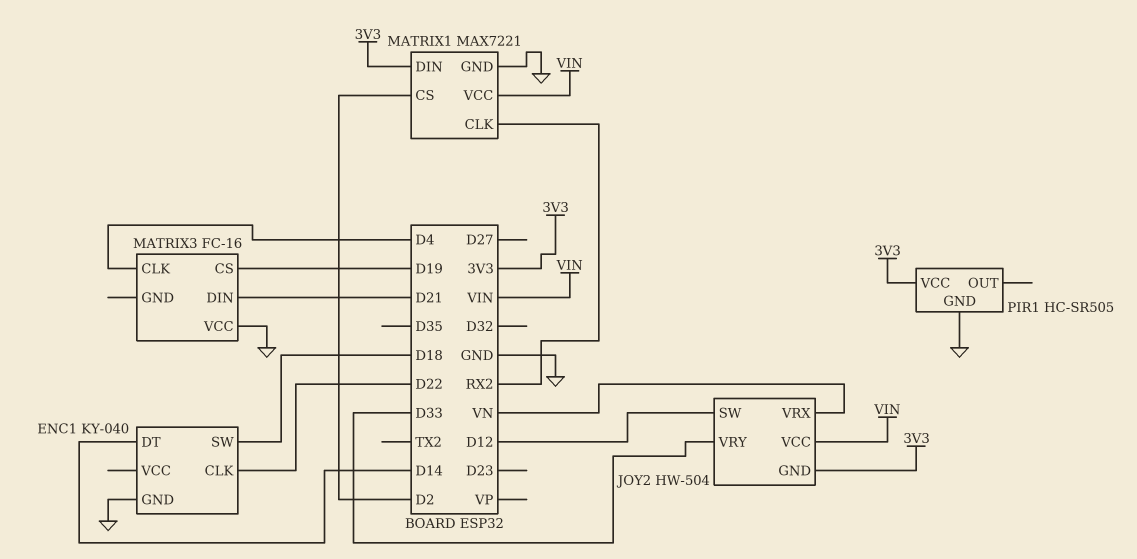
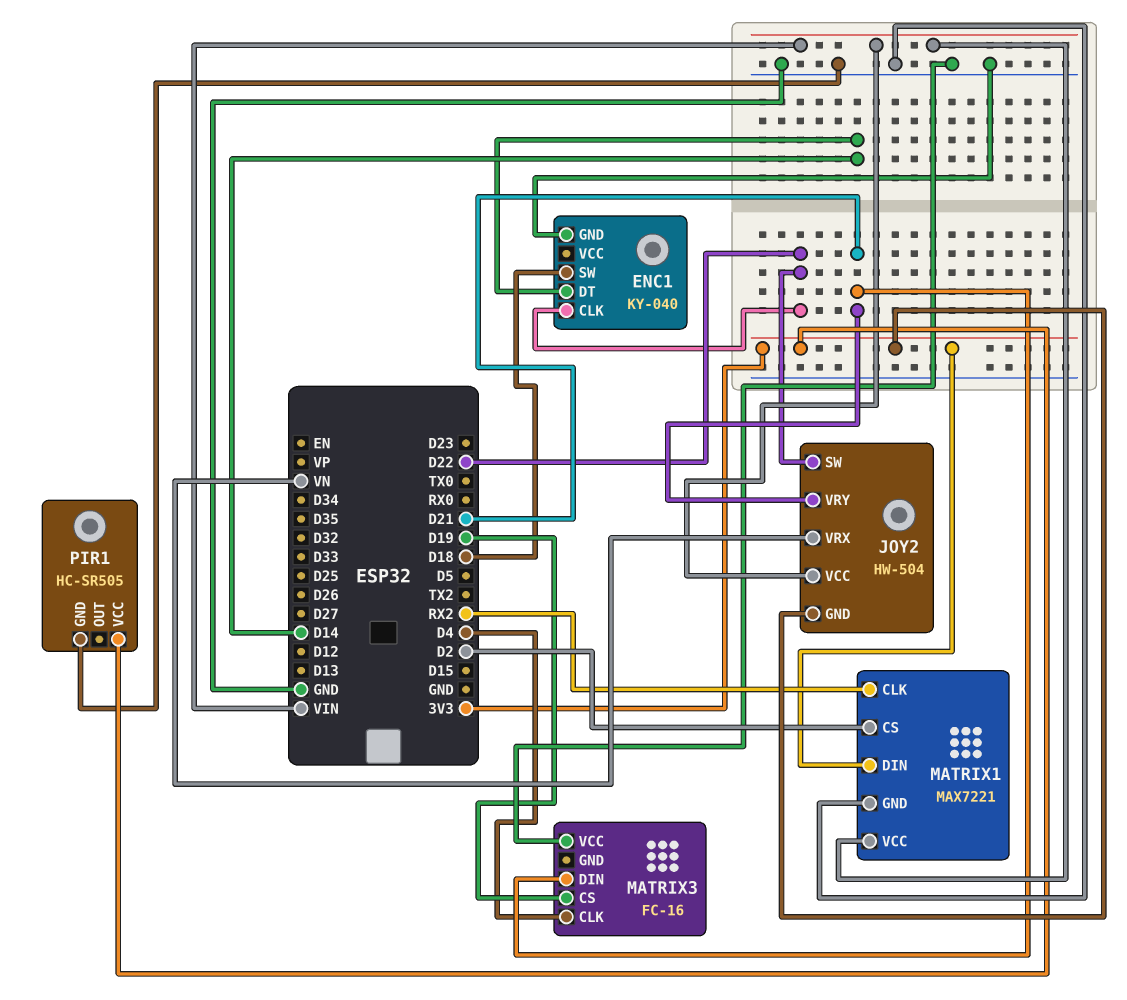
JOY2 pin SW: D12 -> D22
JOY2 pin VRY: D33 -> D21

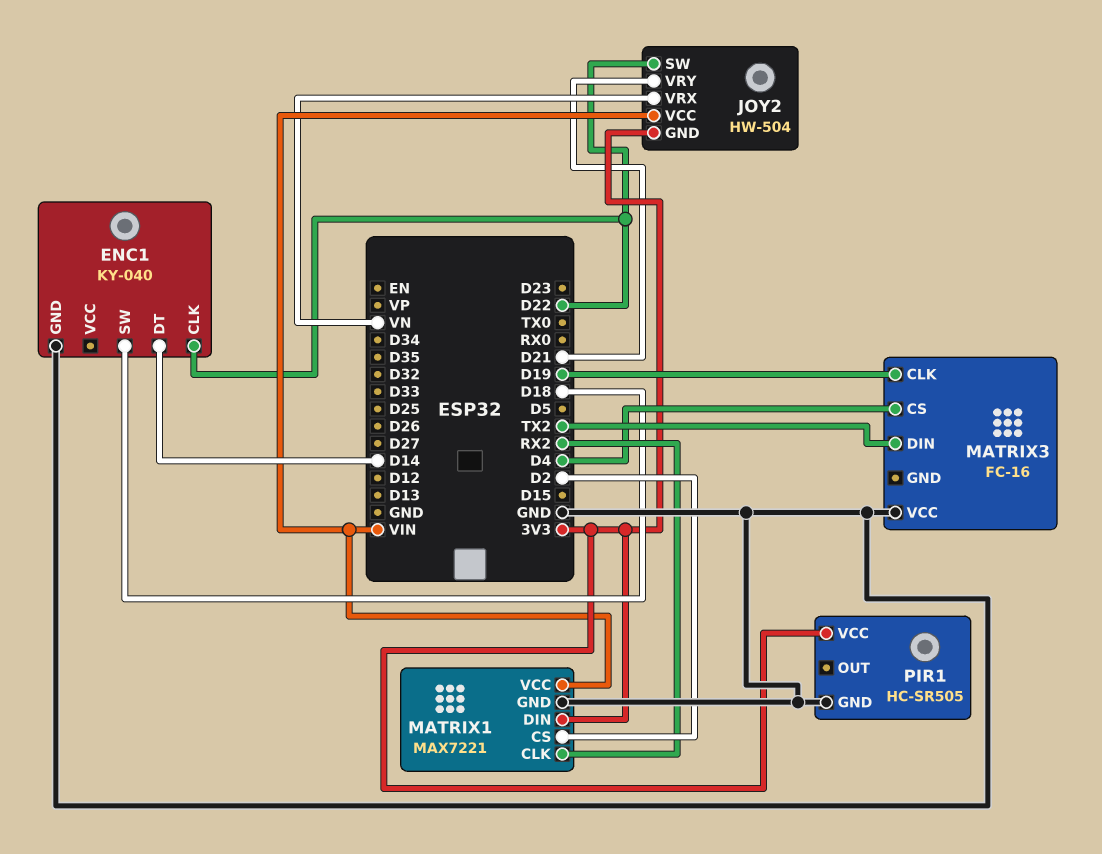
MATRIX3 pin CLK: D4 -> D19
MATRIX3 pin CS: D19 -> D4
MATRIX3 pin DIN: D21 -> TX2

